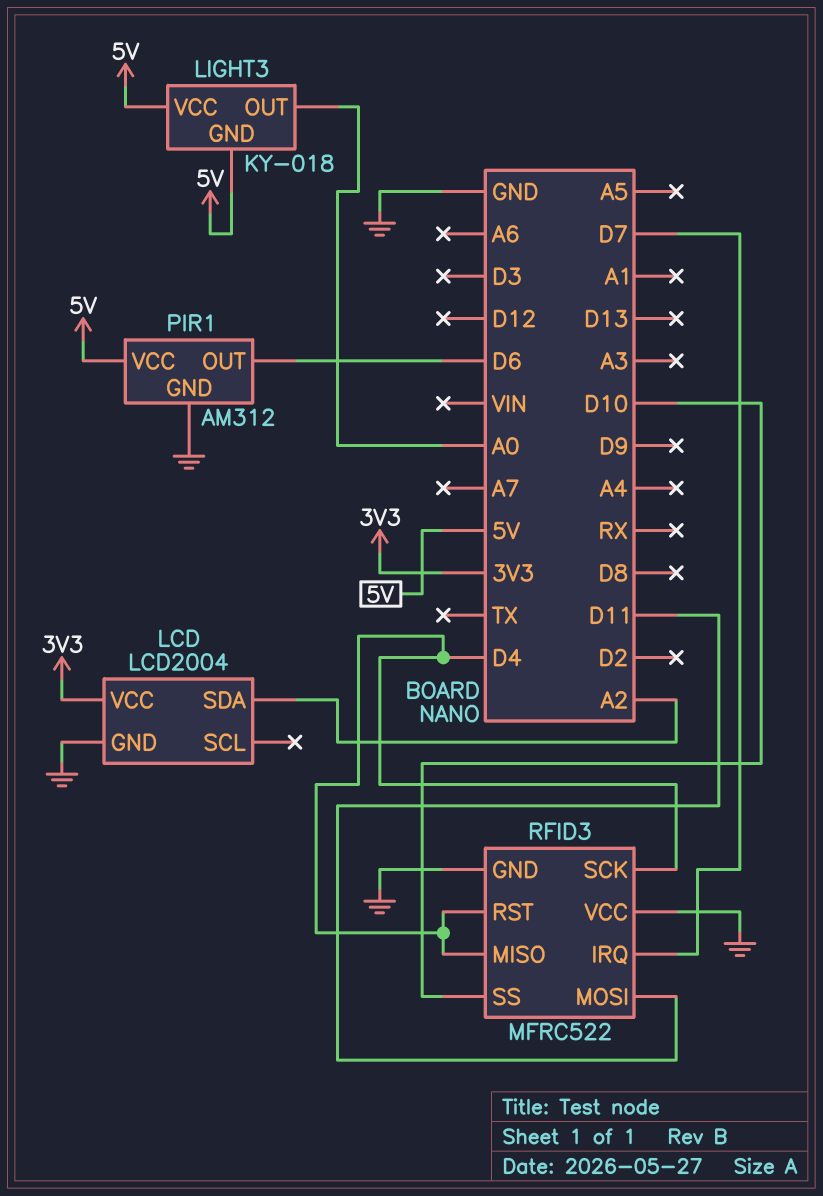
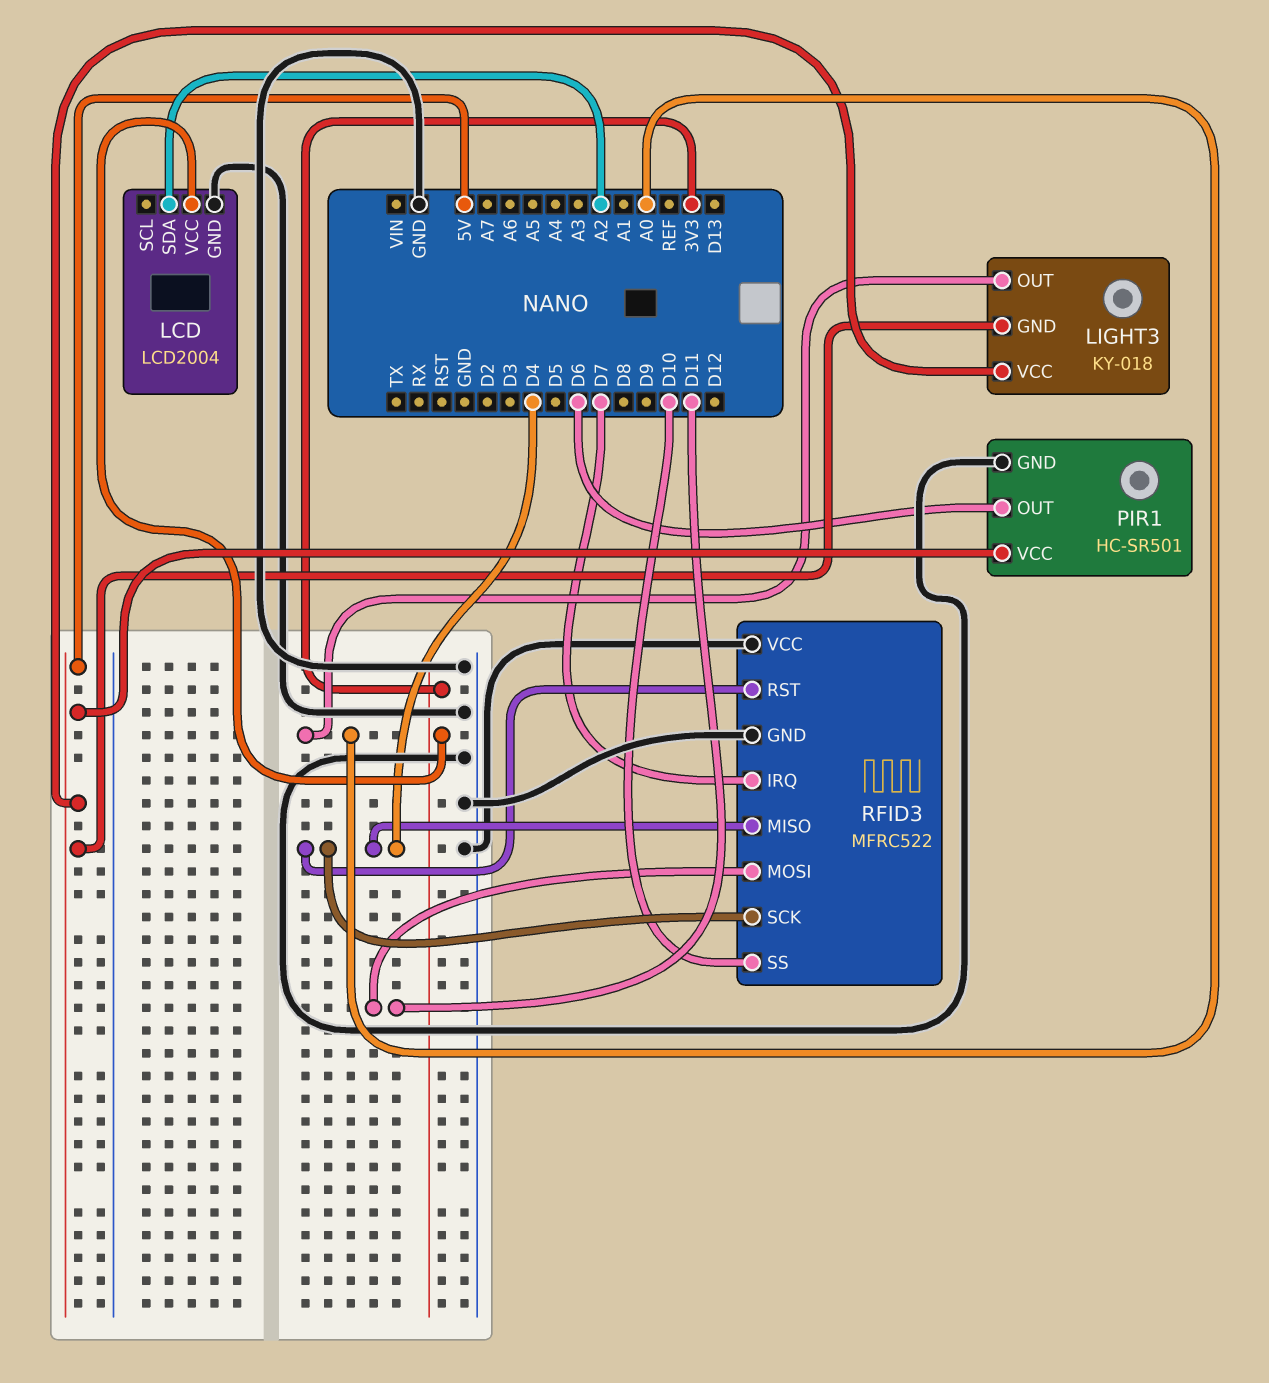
PIR1: AM312 -> HC-SR501

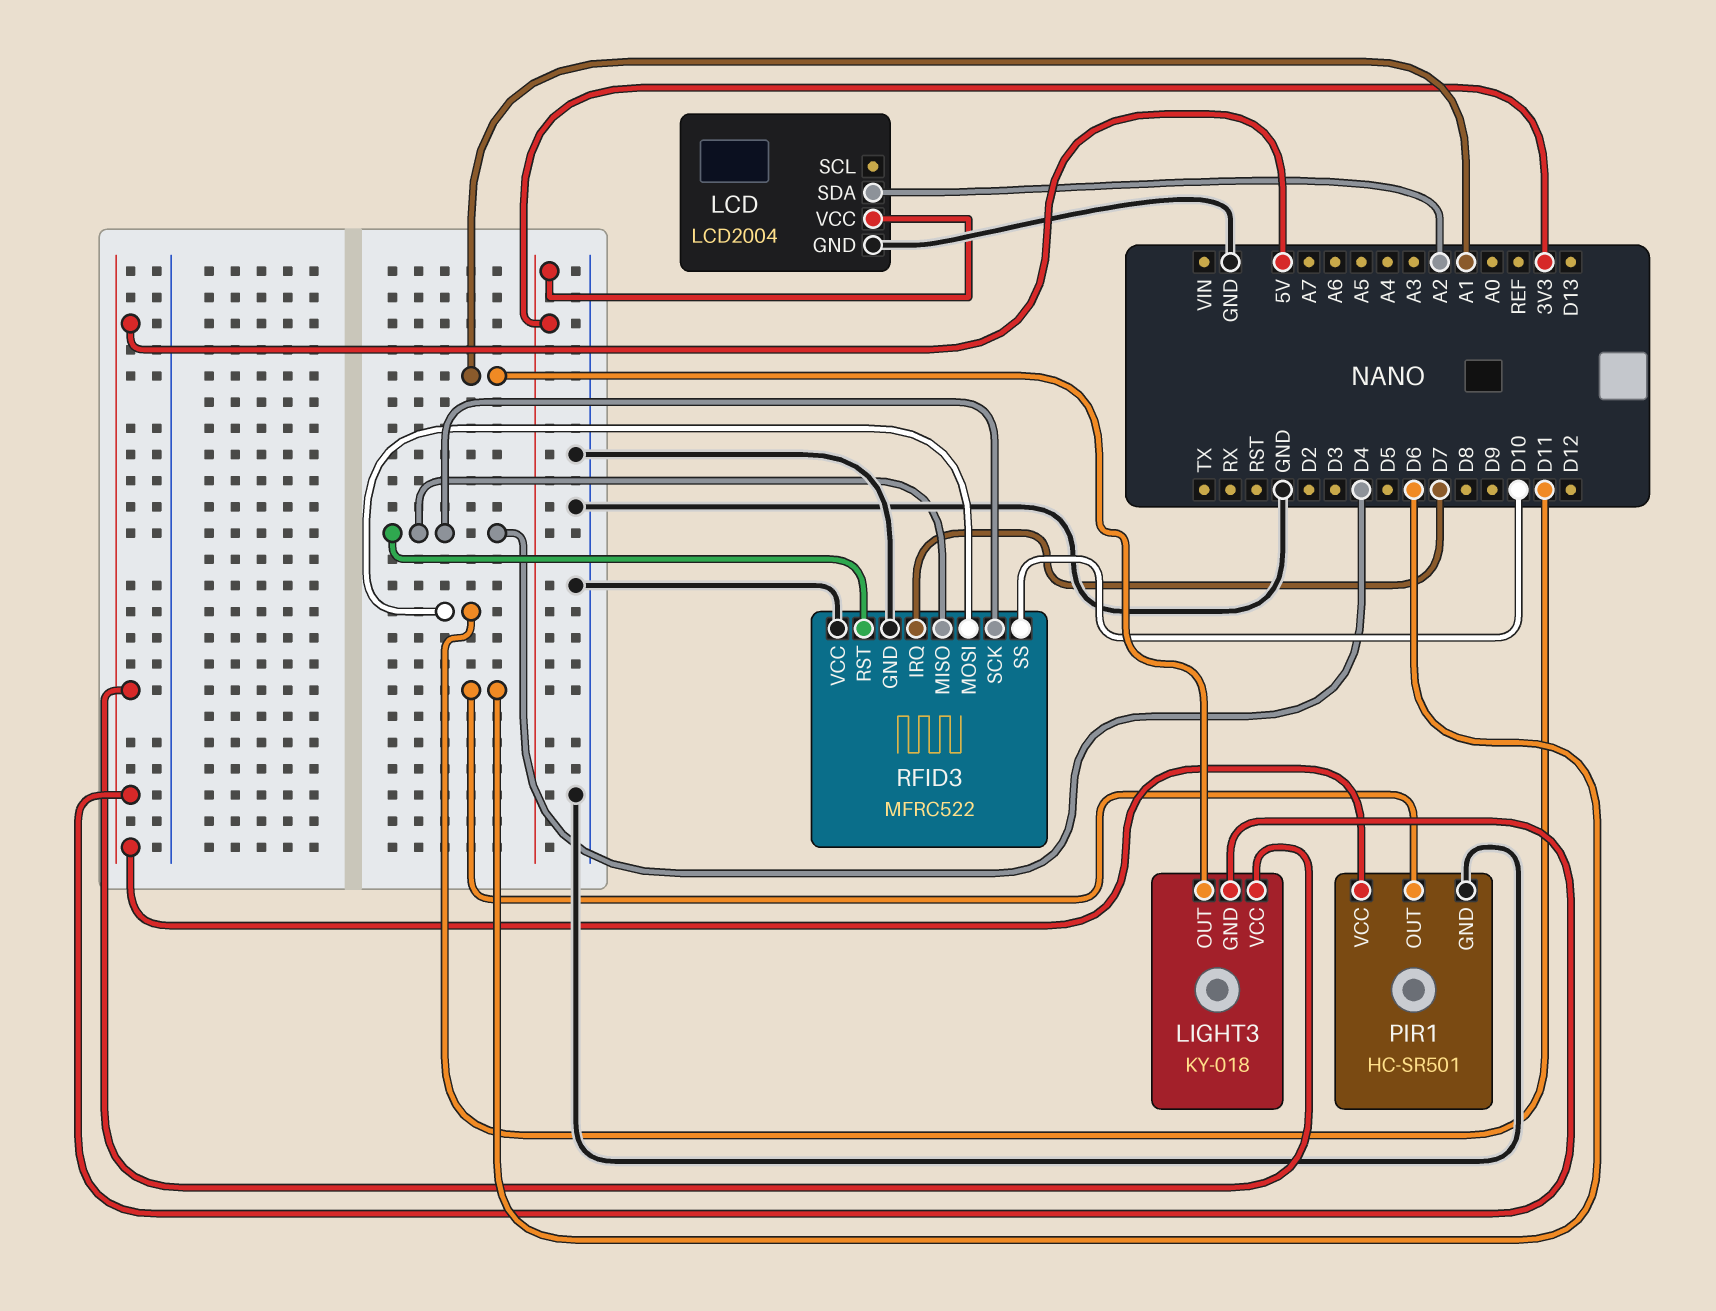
LIGHT3 pin OUT: A0 -> A1

